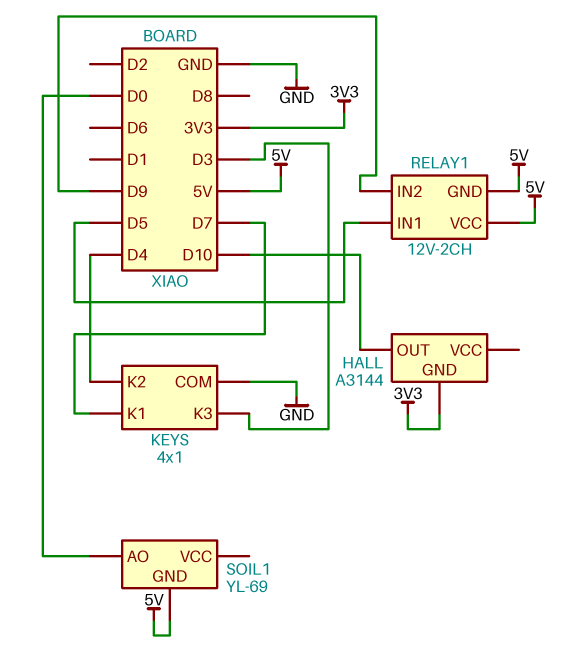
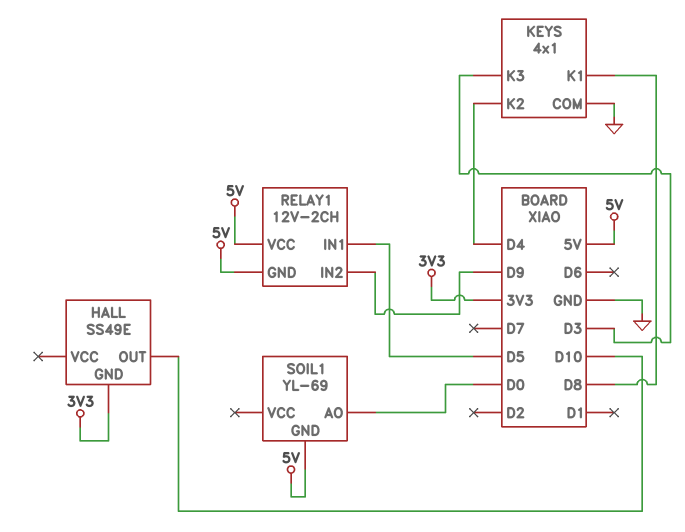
HALL: A3144 -> SS49E
KEYS pin K1: D7 -> D8

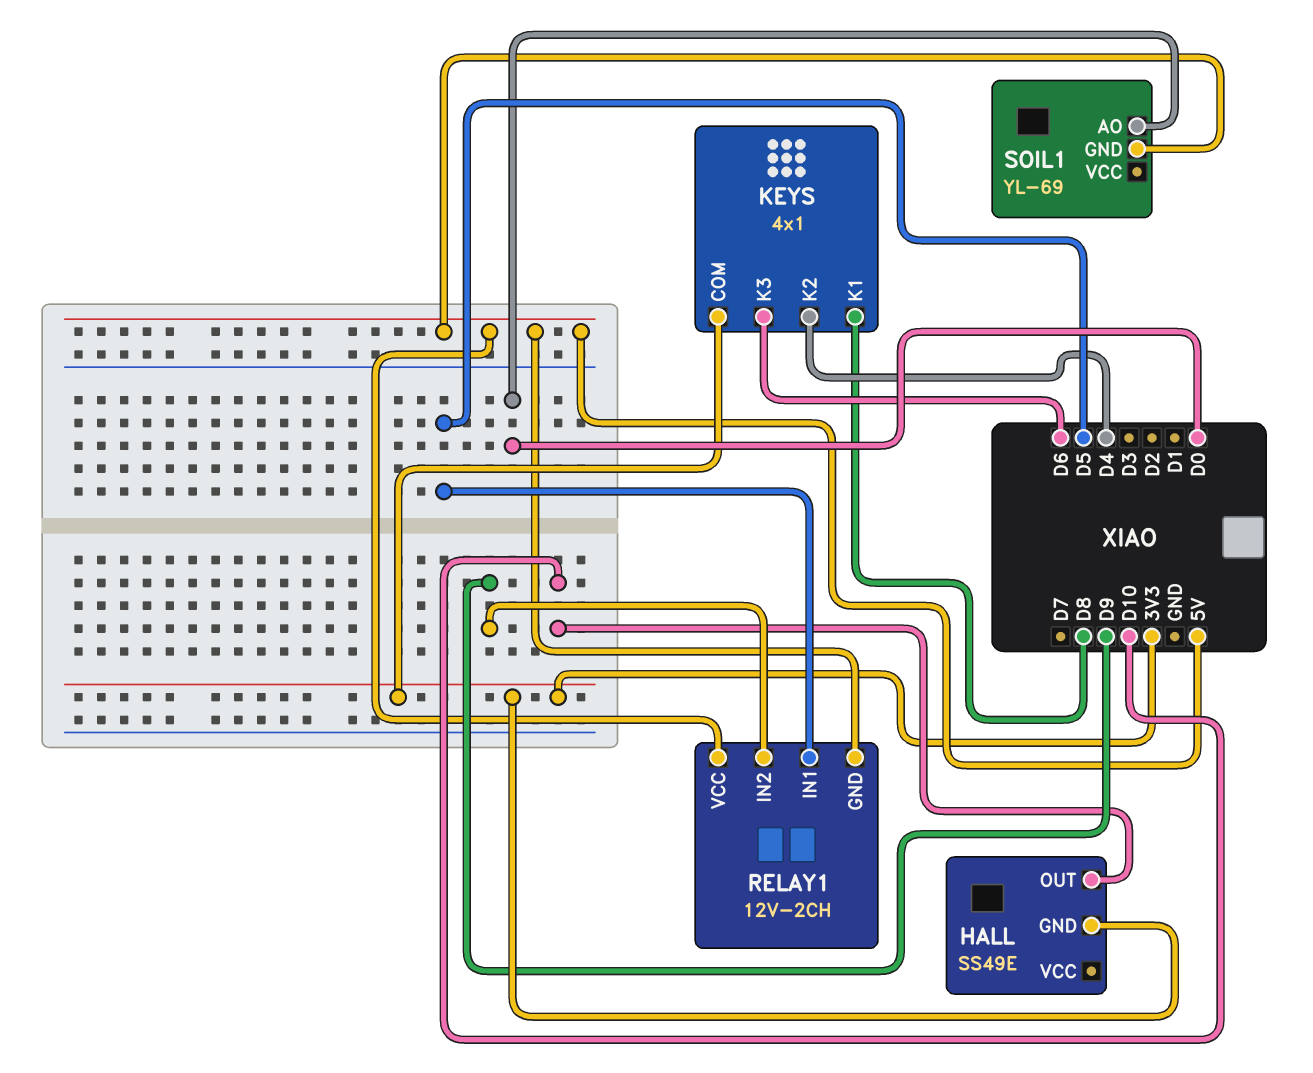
KEYS pin COM: GND -> 3V3
KEYS pin K3: D3 -> D6

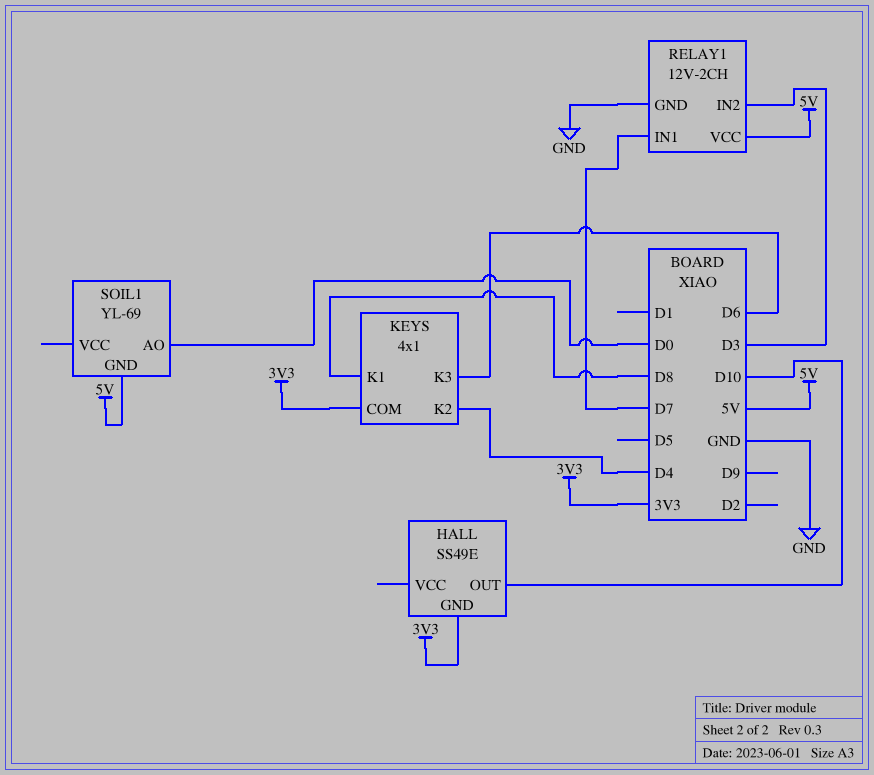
RELAY1 pin GND: 5V -> GND
RELAY1 pin IN1: D5 -> D7
RELAY1 pin IN2: D9 -> D3

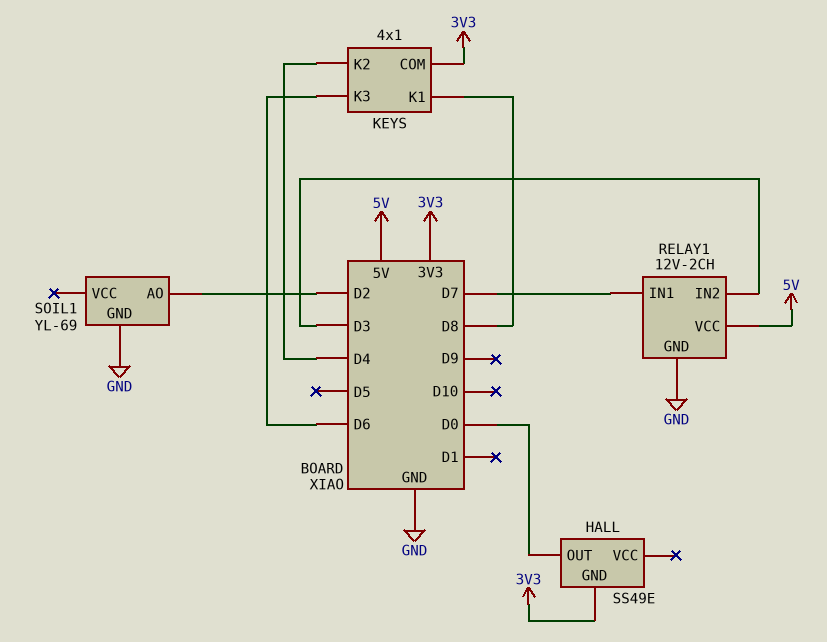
HALL pin OUT: D10 -> D0
SOIL1 pin AO: D0 -> D2
SOIL1 pin GND: 5V -> GND

